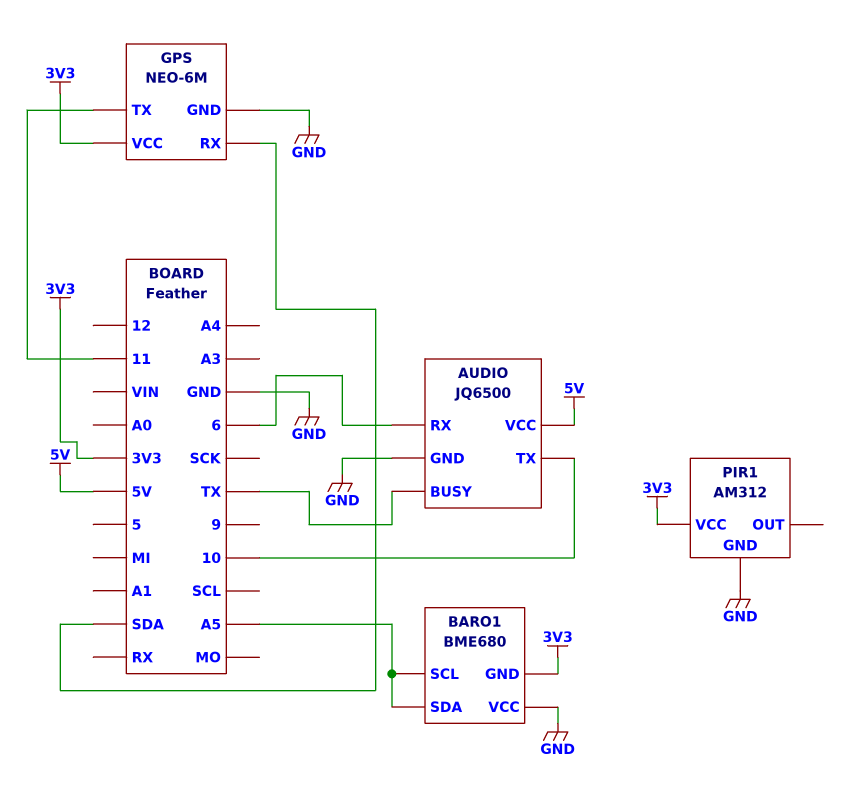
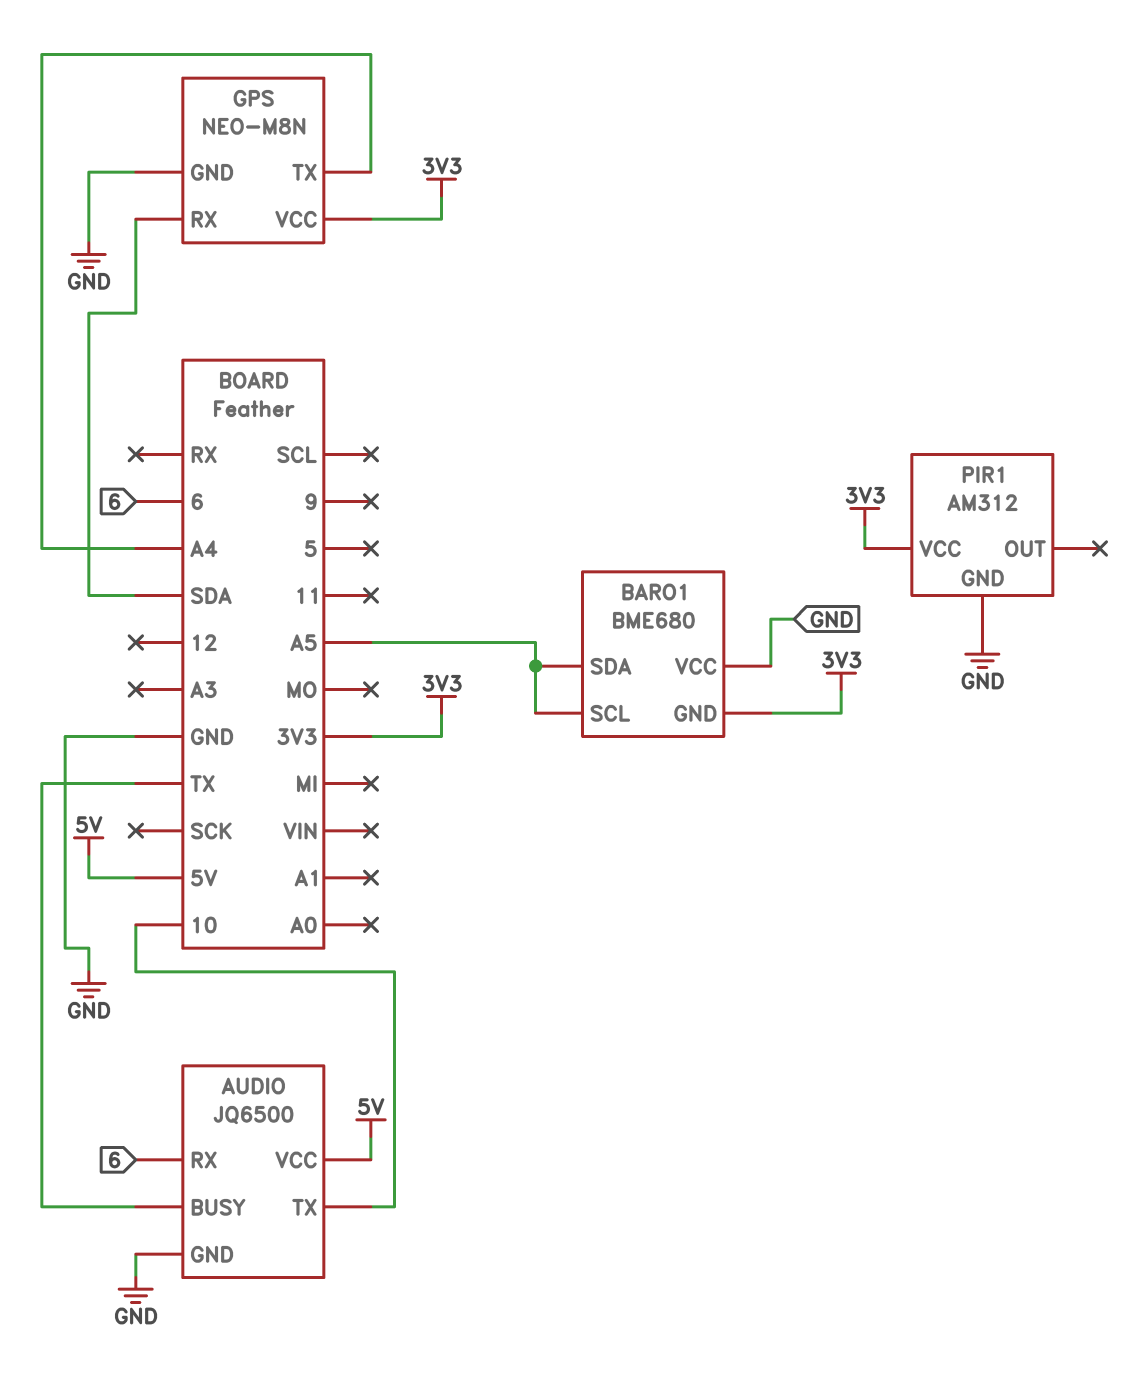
GPS: NEO-6M -> NEO-M8N
GPS pin TX: 11 -> A4

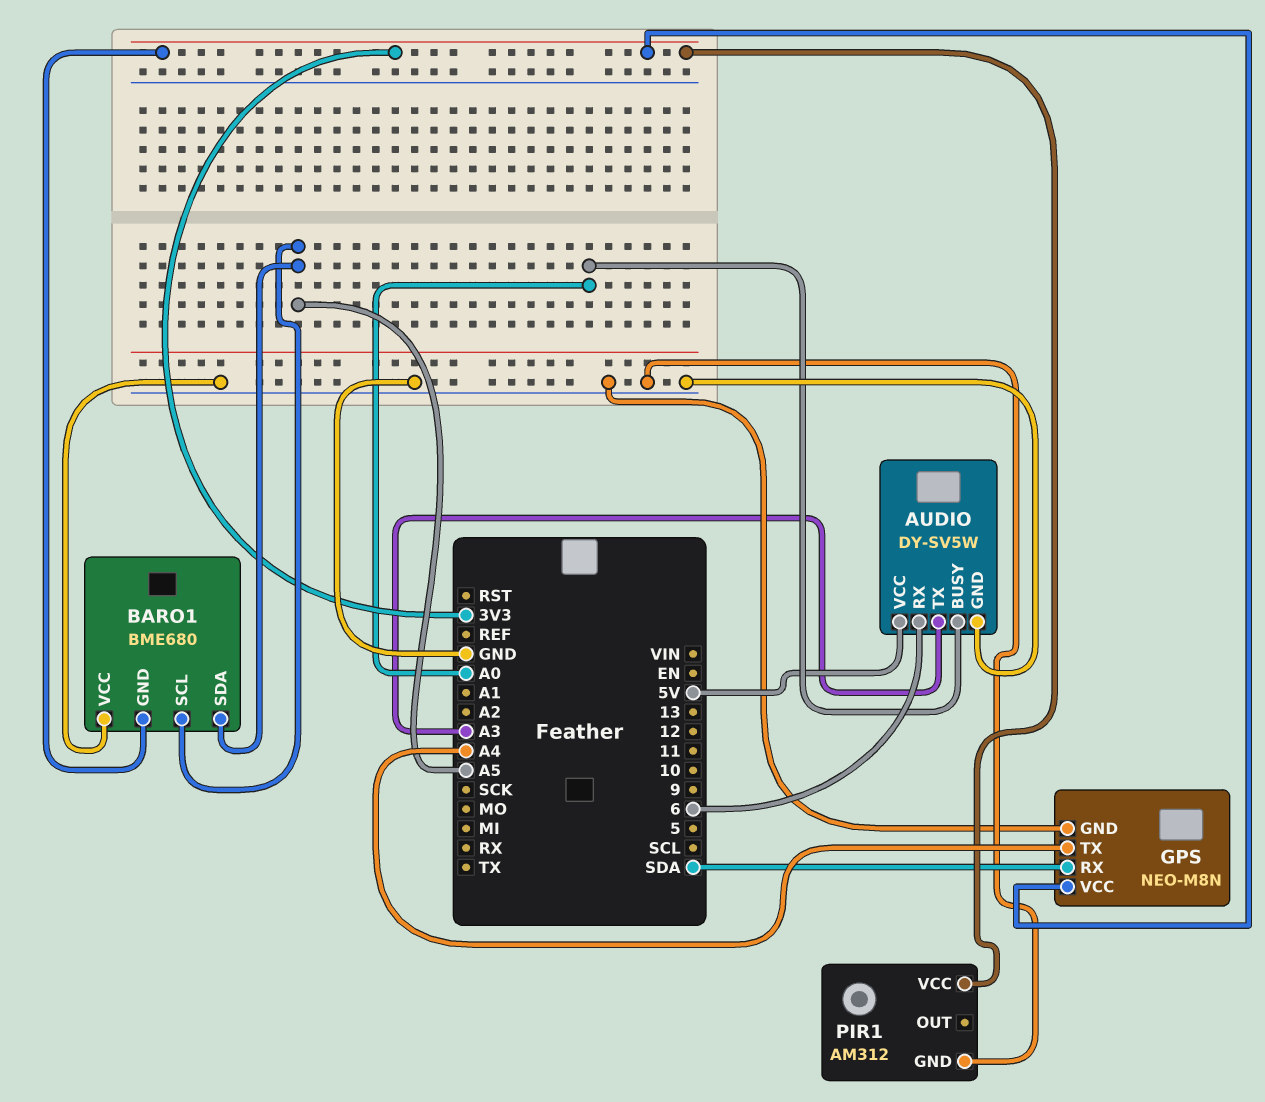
AUDIO: JQ6500 -> DY-SV5W
AUDIO pin BUSY: TX -> A0
AUDIO pin TX: 10 -> A3

